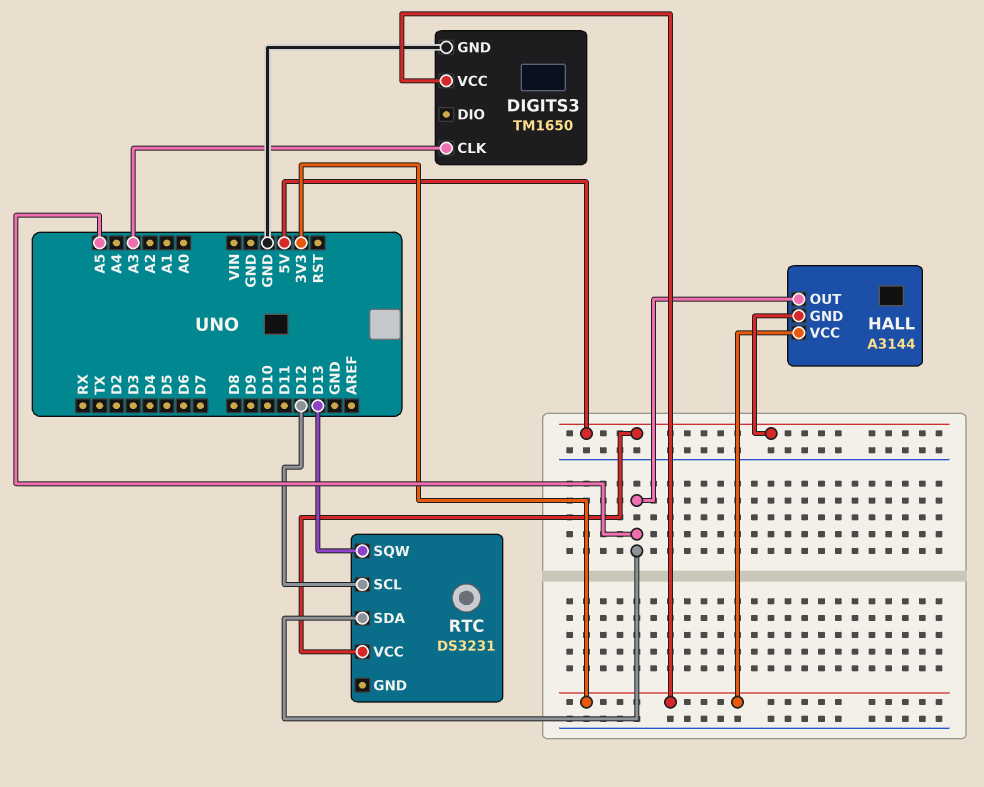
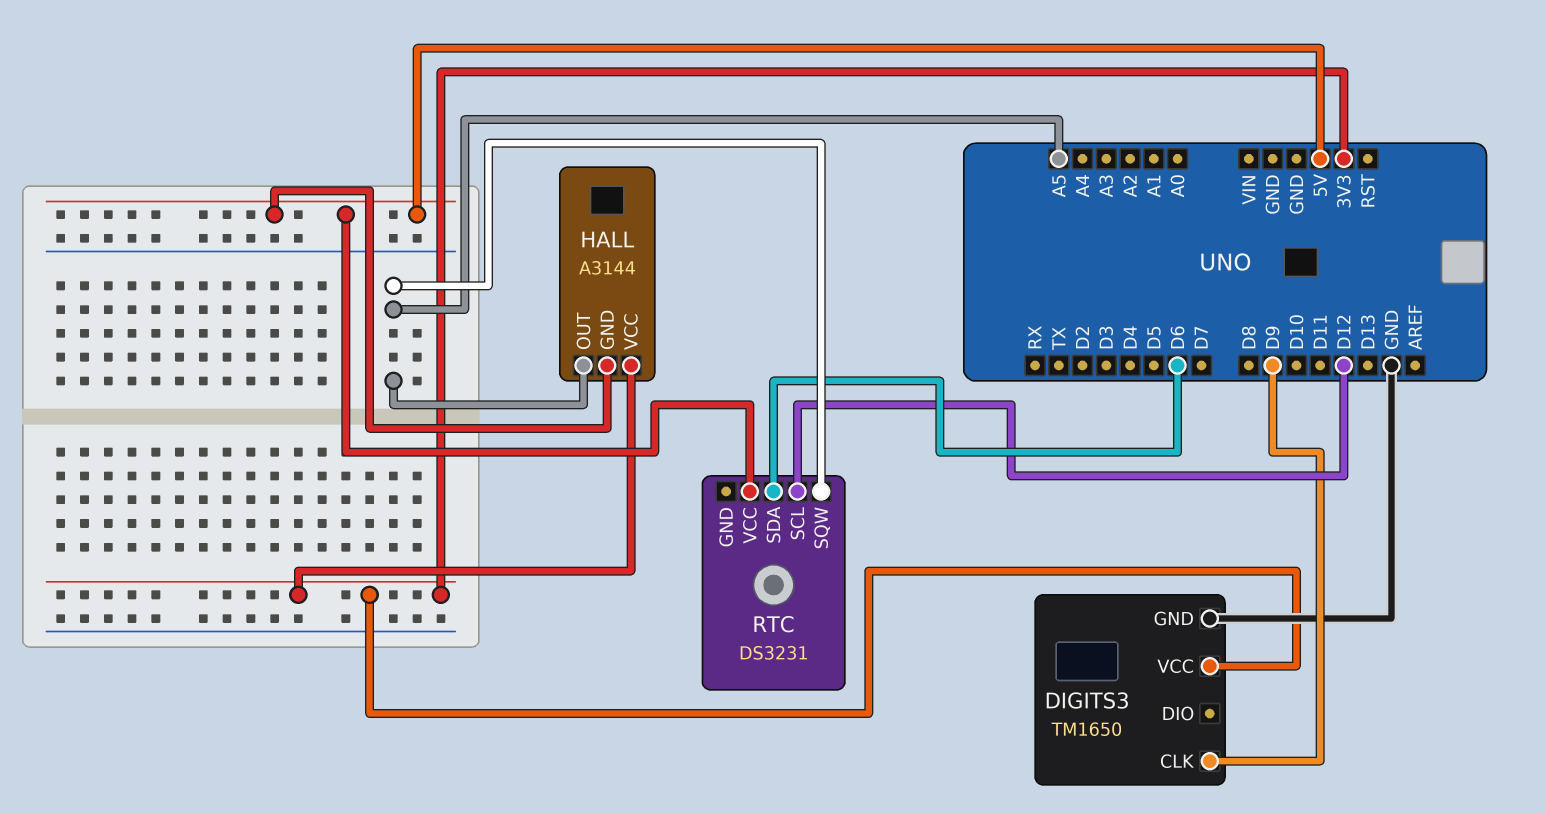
DIGITS3 pin CLK: A3 -> D9
RTC pin SDA: A5 -> D6
RTC pin SQW: D13 -> A5

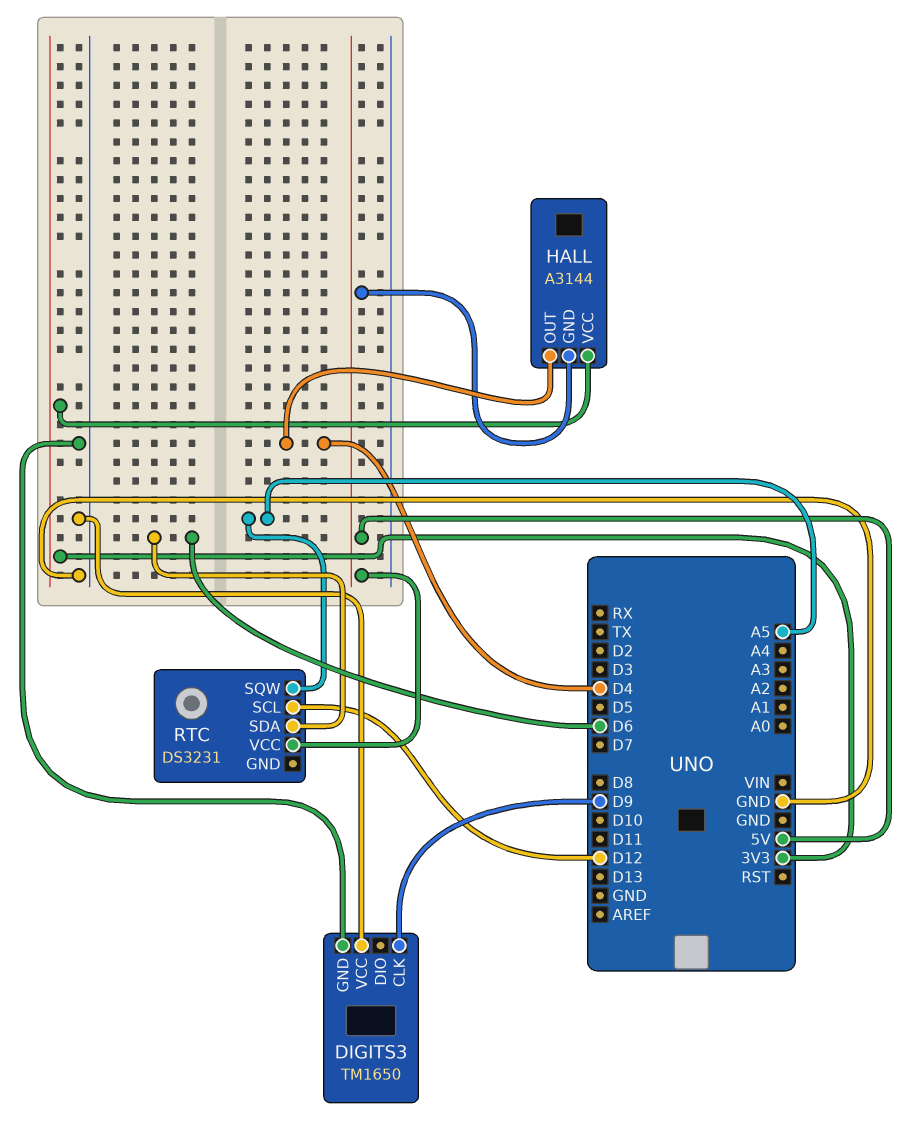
DIGITS3 pin VCC: 3V3 -> GND
HALL pin OUT: A5 -> D4

